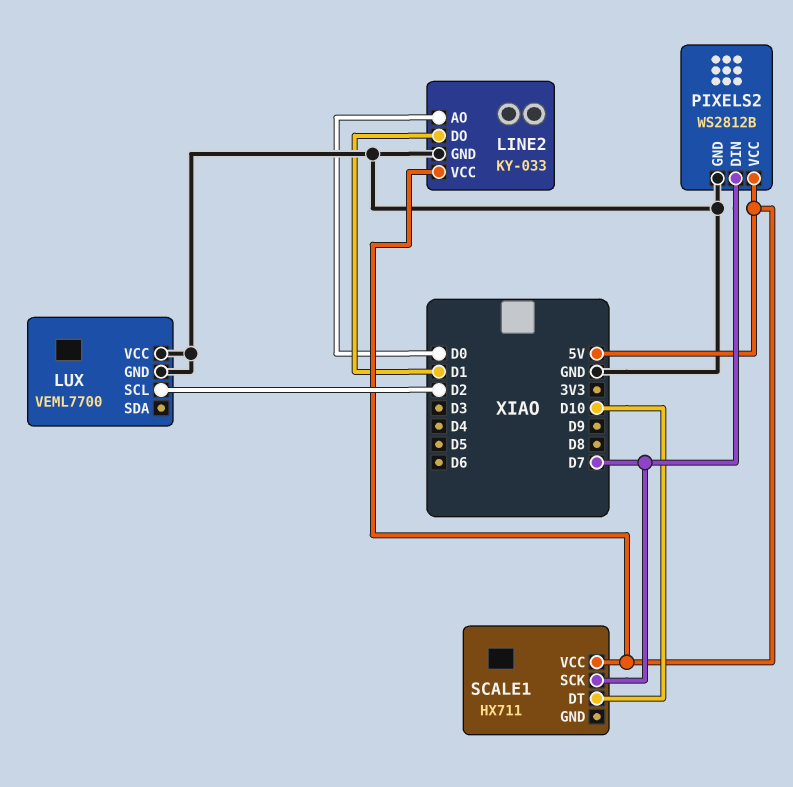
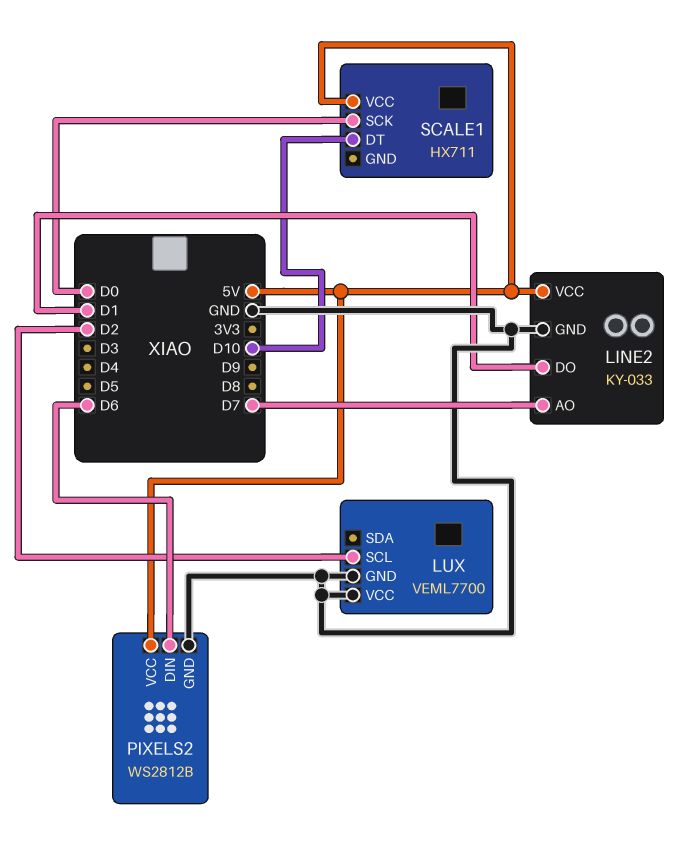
LINE2 pin AO: D0 -> D7
PIXELS2 pin DIN: D7 -> D6
SCALE1 pin SCK: D7 -> D0

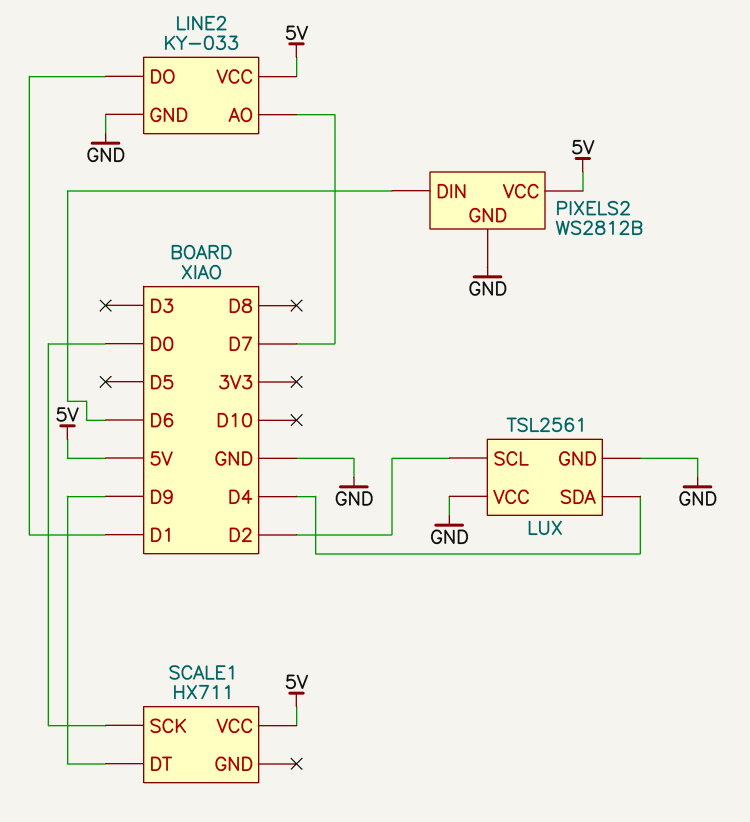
LUX: VEML7700 -> TSL2561
LUX pin SDA: none -> D4
SCALE1 pin DT: D10 -> D9

